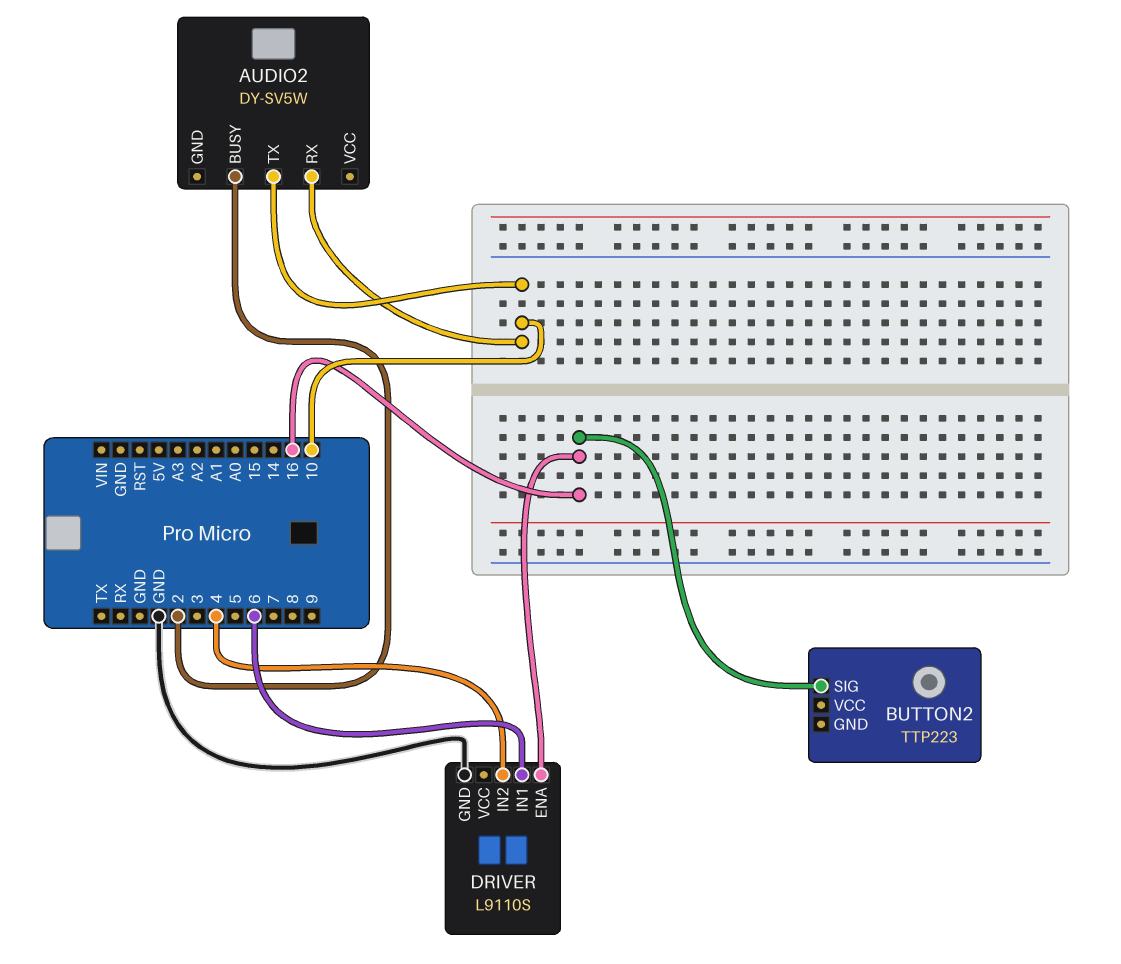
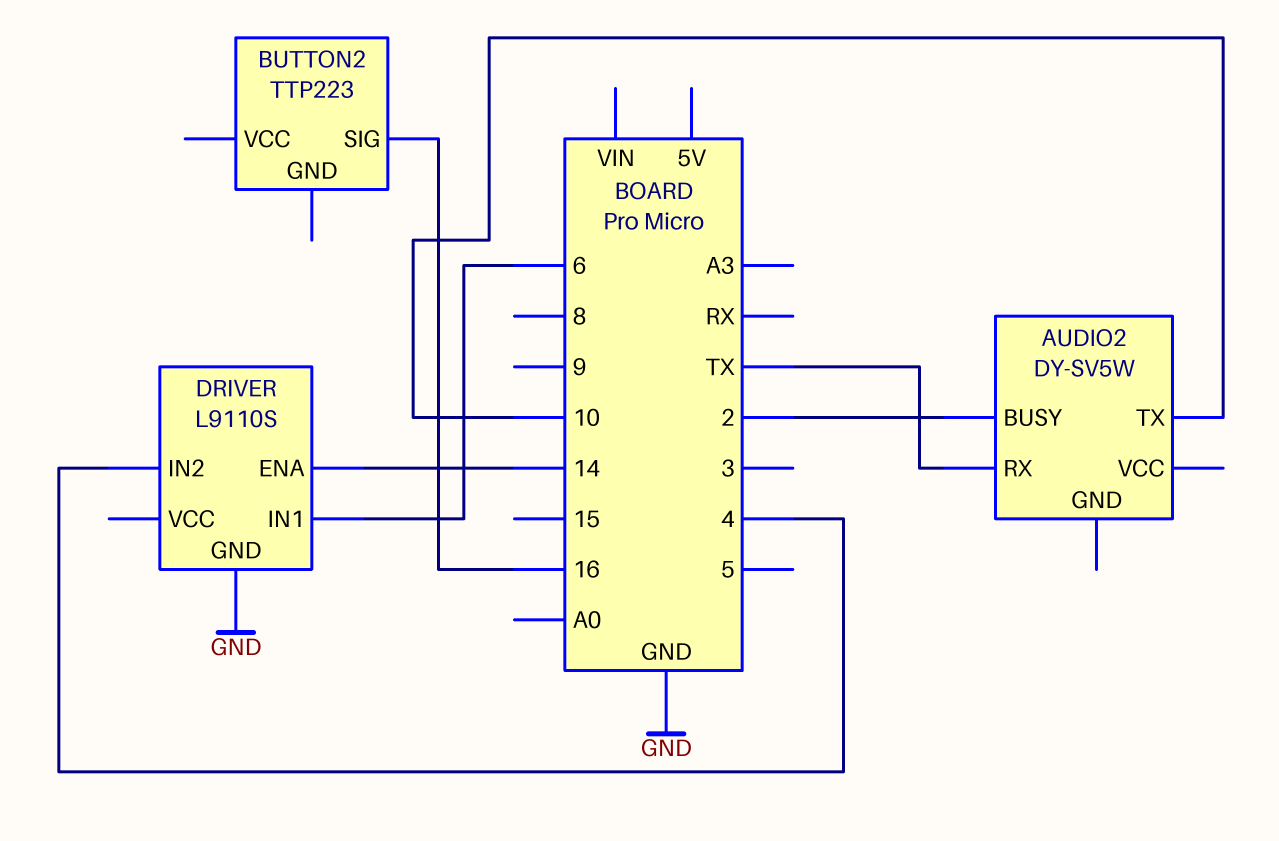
AUDIO2 pin RX: 10 -> TX
DRIVER pin ENA: 16 -> 14

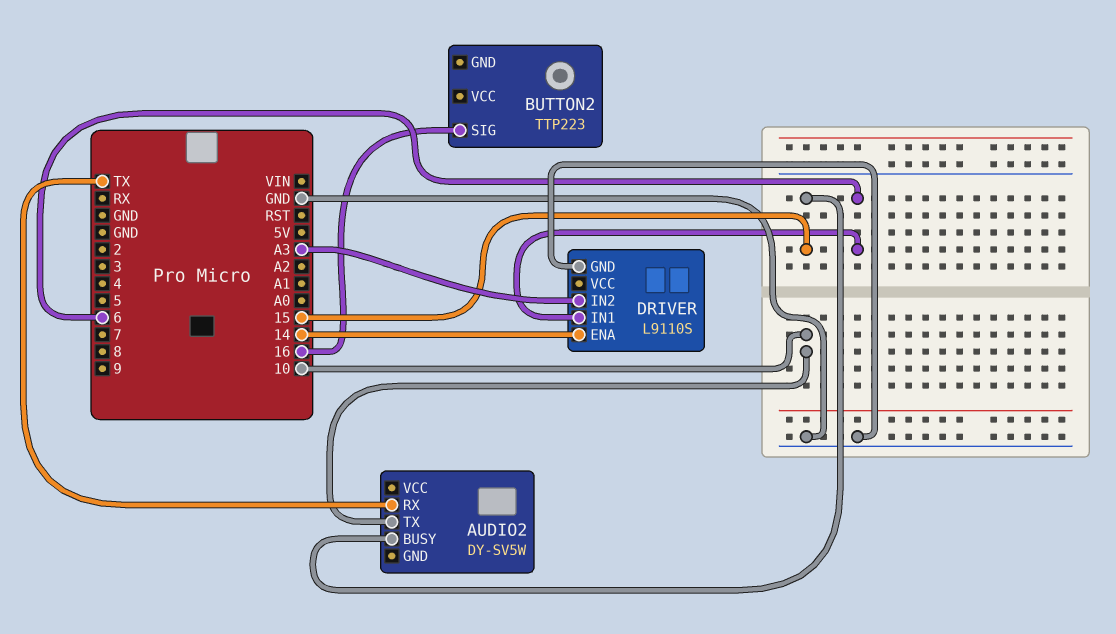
AUDIO2 pin BUSY: 2 -> 15
DRIVER pin IN2: 4 -> A3

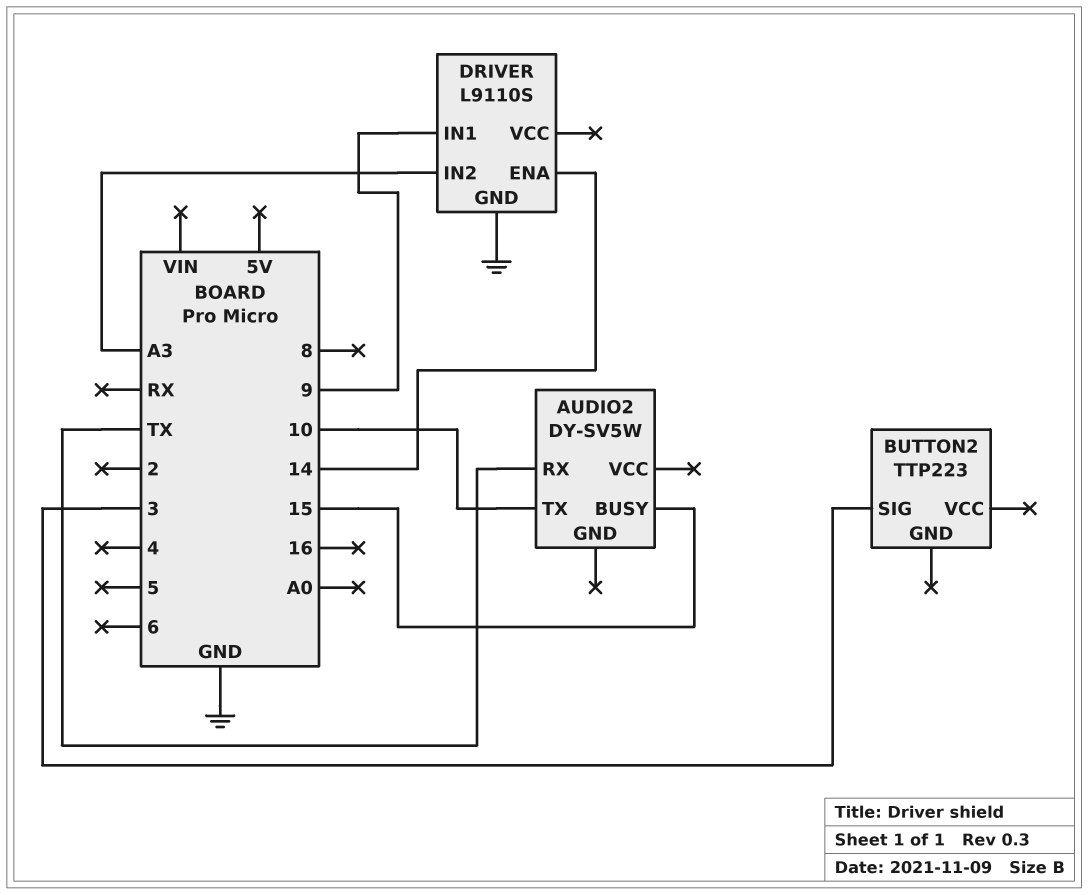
BUTTON2 pin SIG: 16 -> 3
DRIVER pin IN1: 6 -> 9

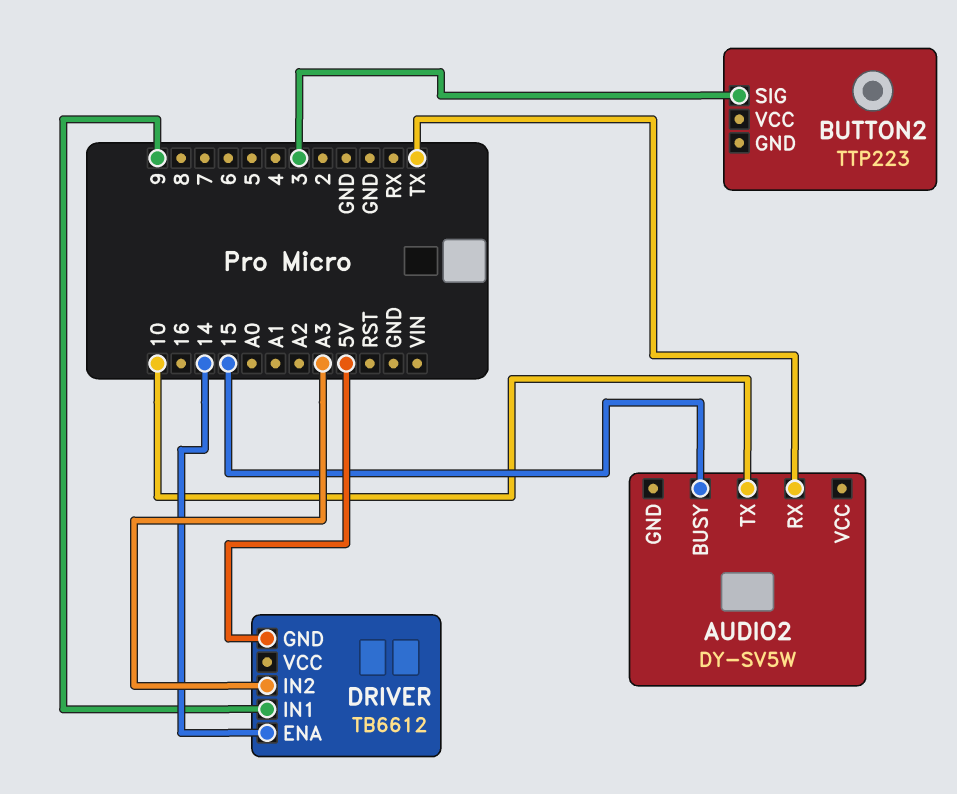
DRIVER: L9110S -> TB6612
DRIVER pin GND: GND -> 5V

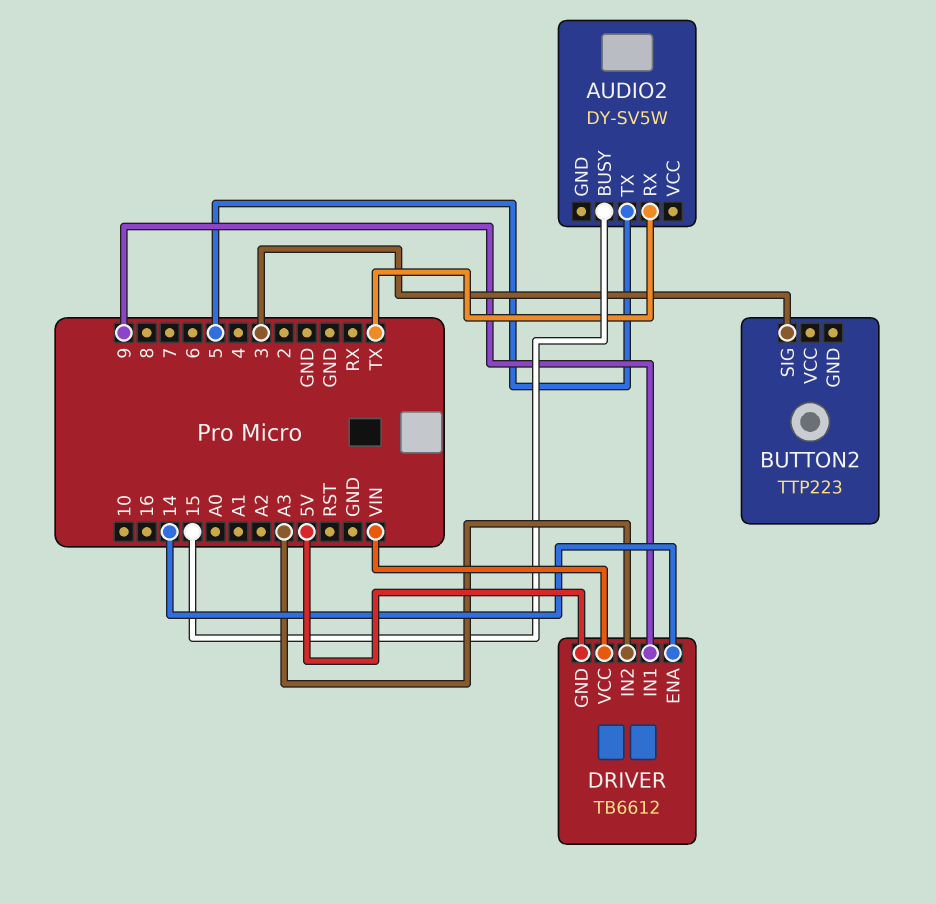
AUDIO2 pin TX: 10 -> 5
DRIVER pin VCC: none -> VIN

